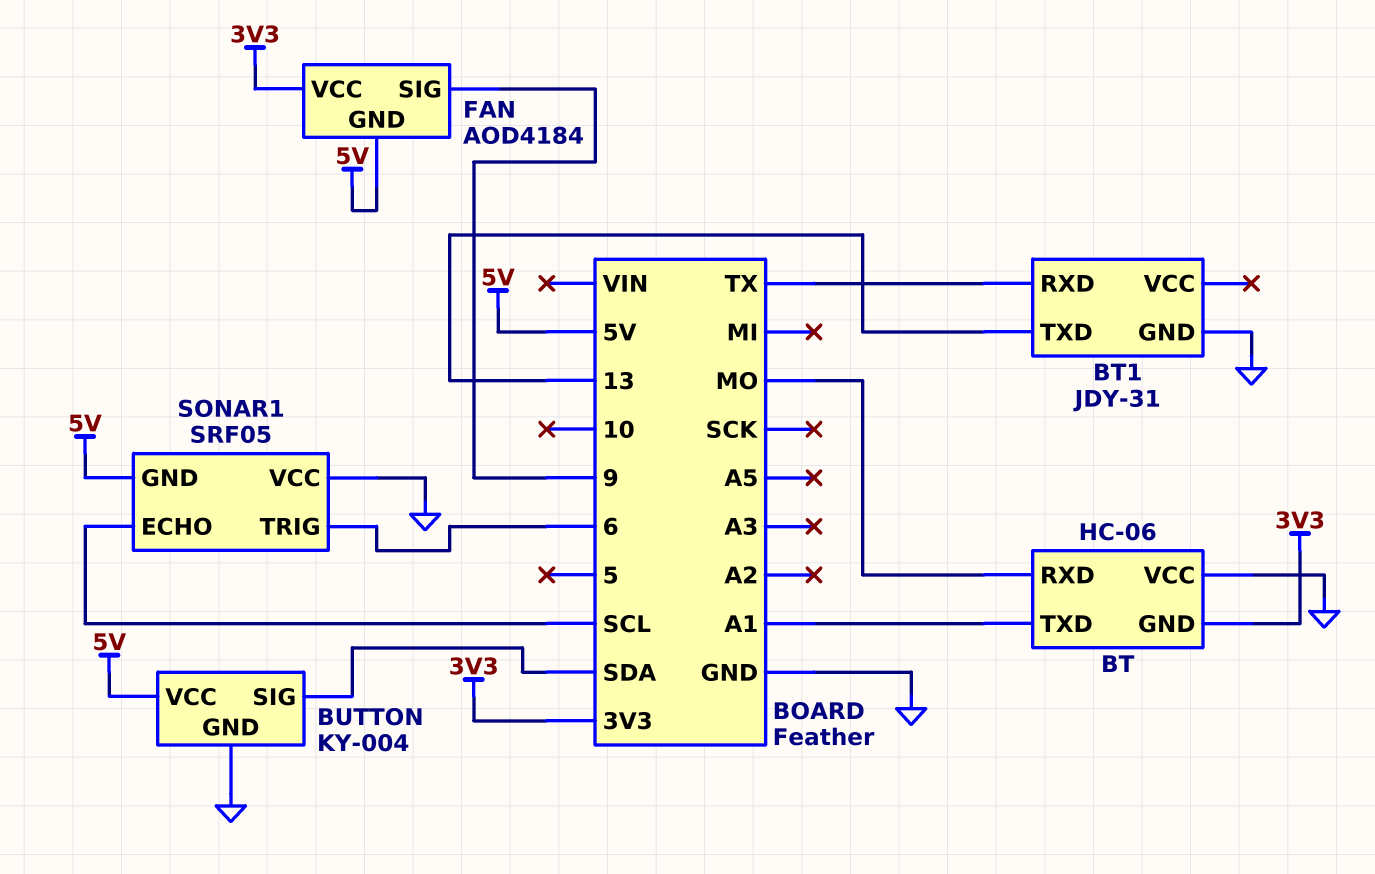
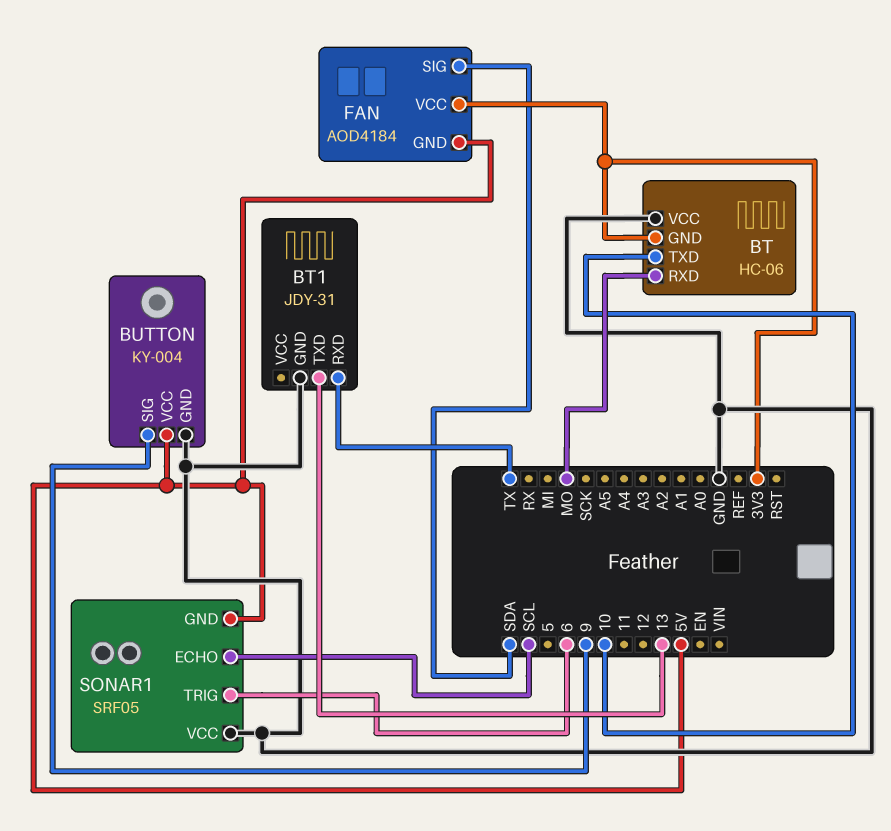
BT pin TXD: A1 -> 10
BUTTON pin SIG: SDA -> 9
FAN pin SIG: 9 -> SDA

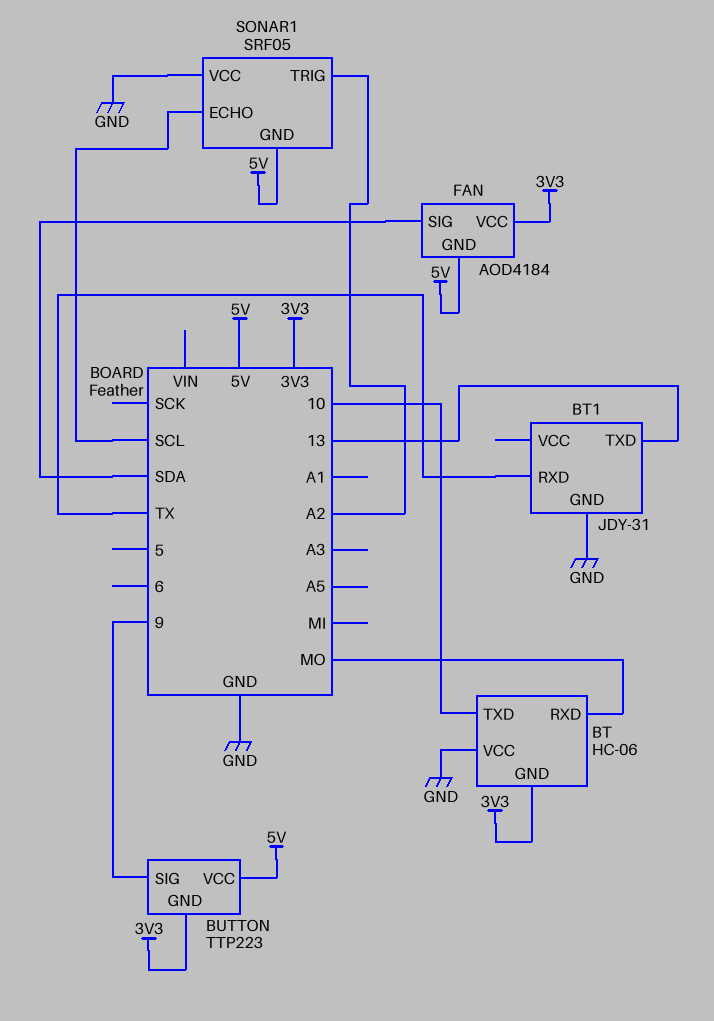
BUTTON: KY-004 -> TTP223
BUTTON pin GND: GND -> 3V3
SONAR1 pin TRIG: 6 -> A2

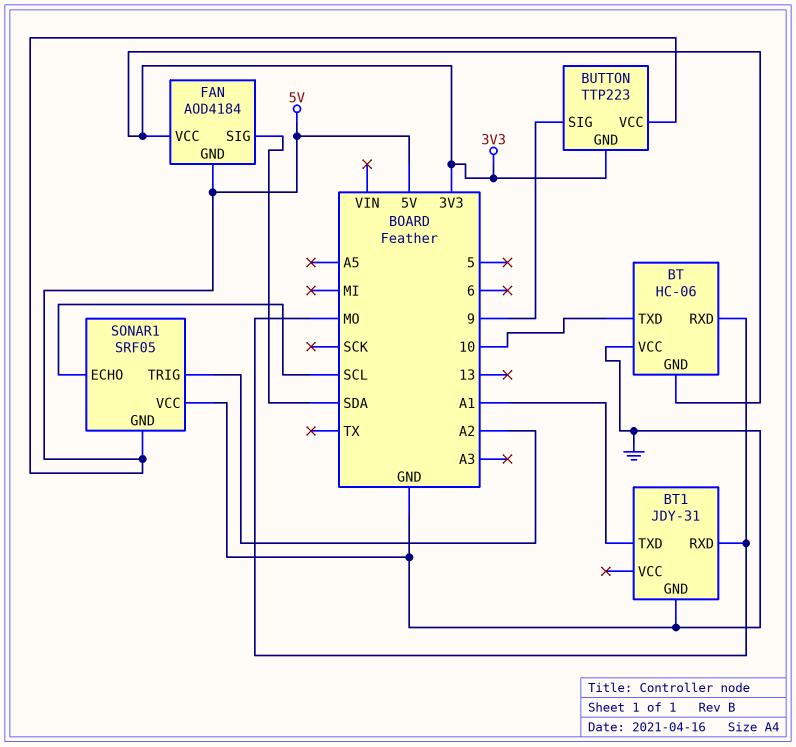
BT1 pin RXD: TX -> MO
BT1 pin TXD: 13 -> A1

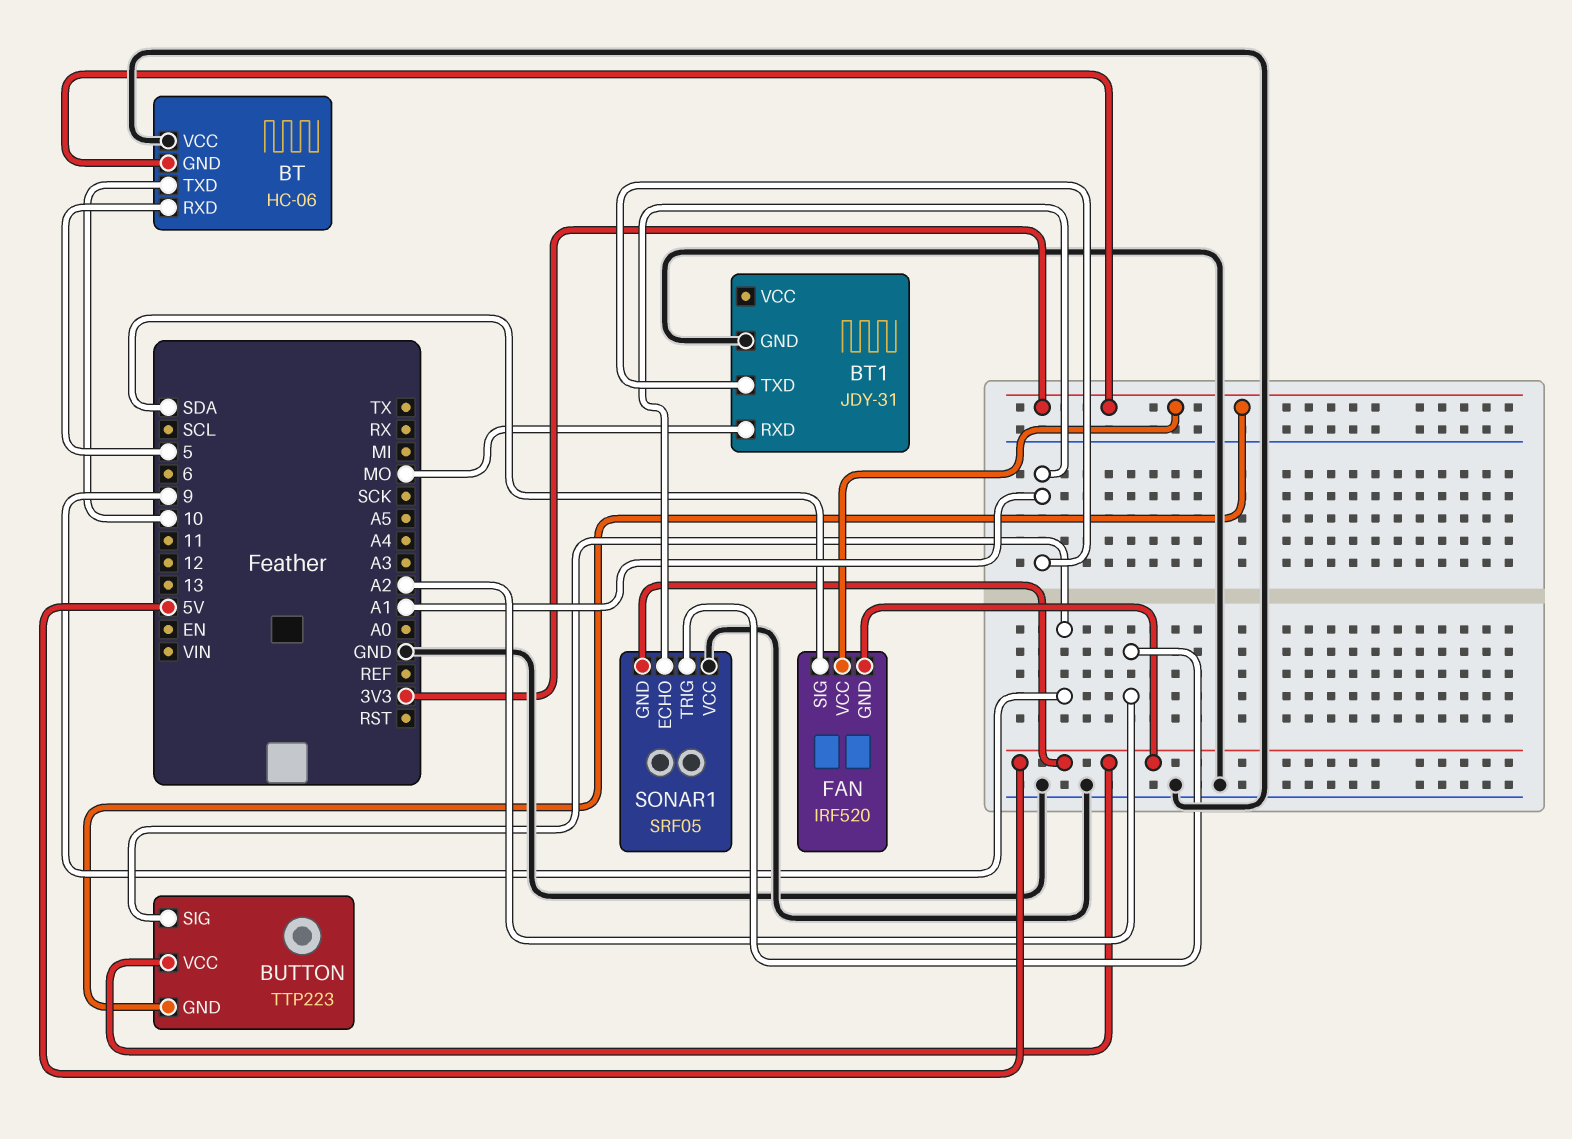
BT pin RXD: MO -> 5
FAN: AOD4184 -> IRF520
SONAR1 pin ECHO: SCL -> A1

